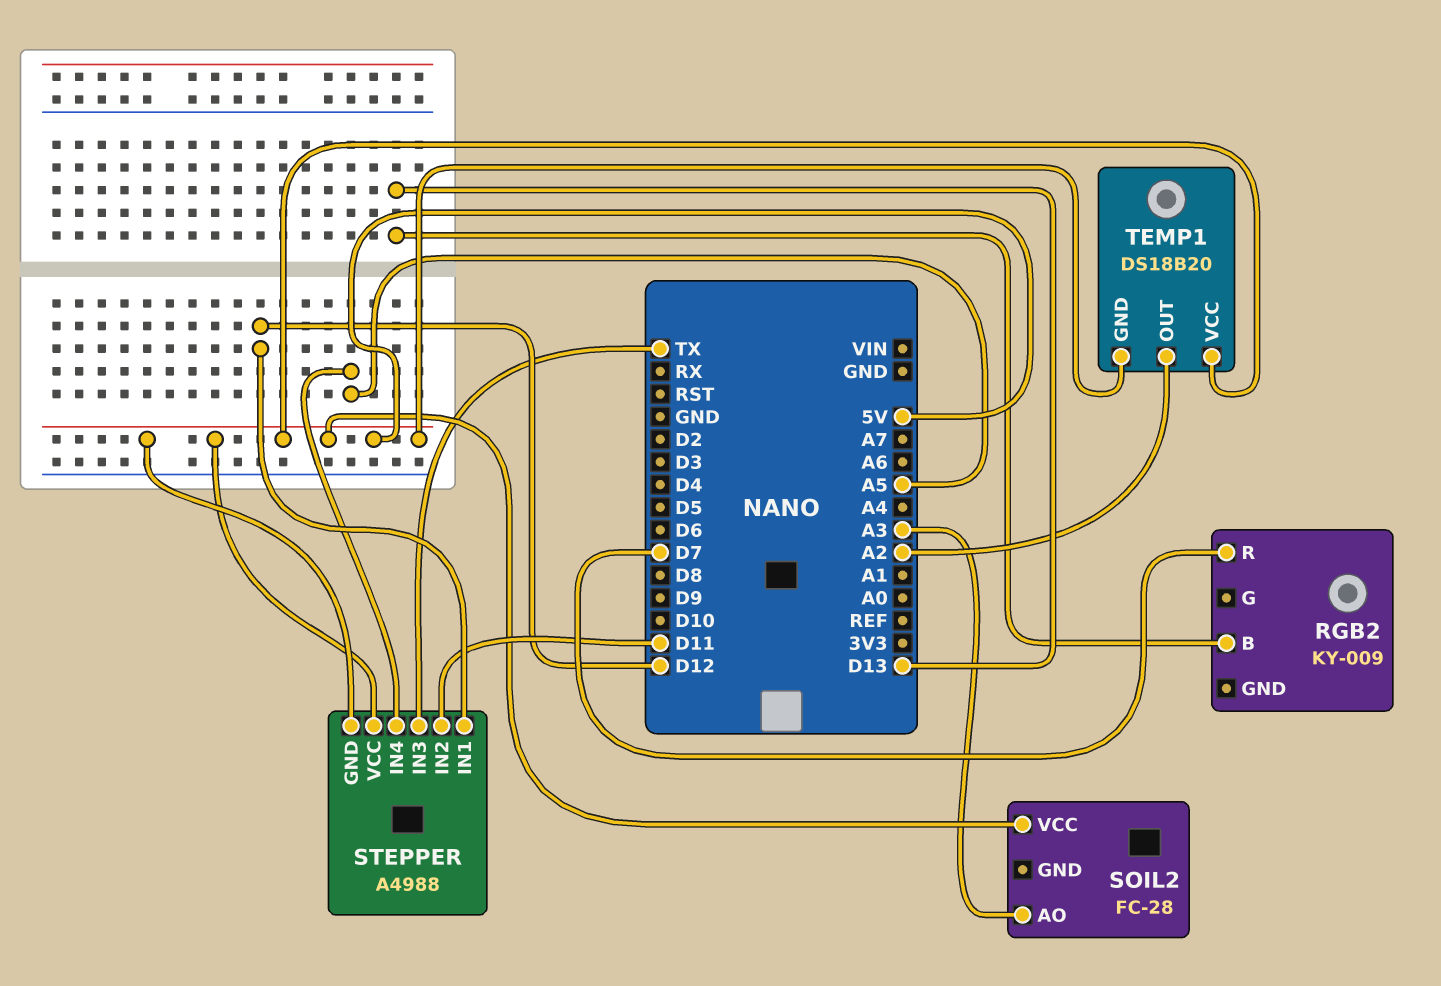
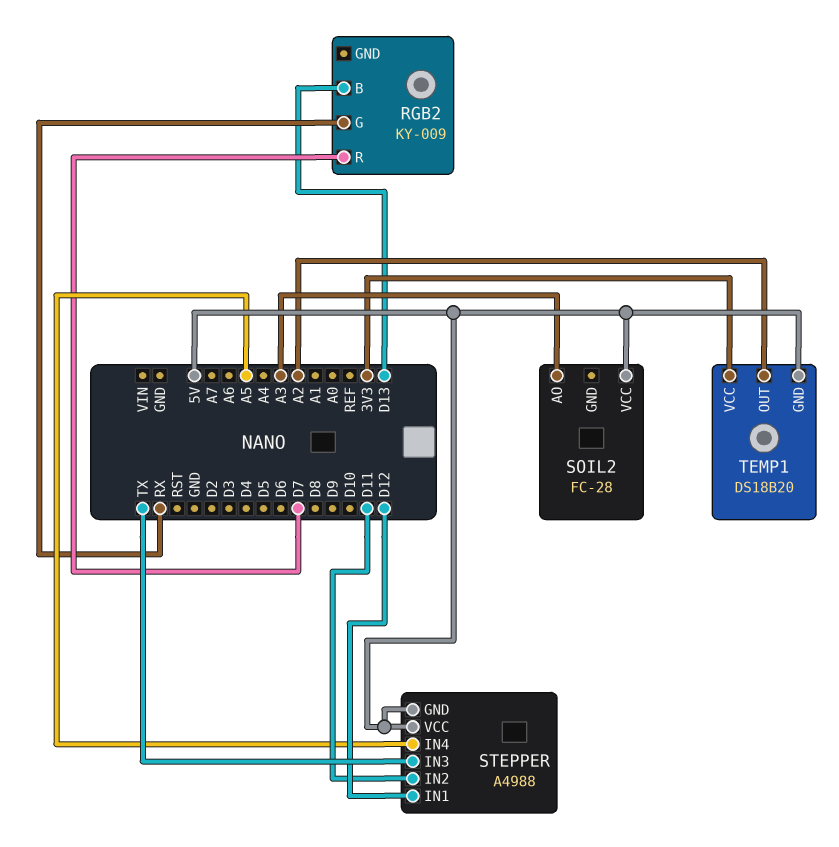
RGB2 pin G: none -> RX
TEMP1 pin VCC: 5V -> 3V3

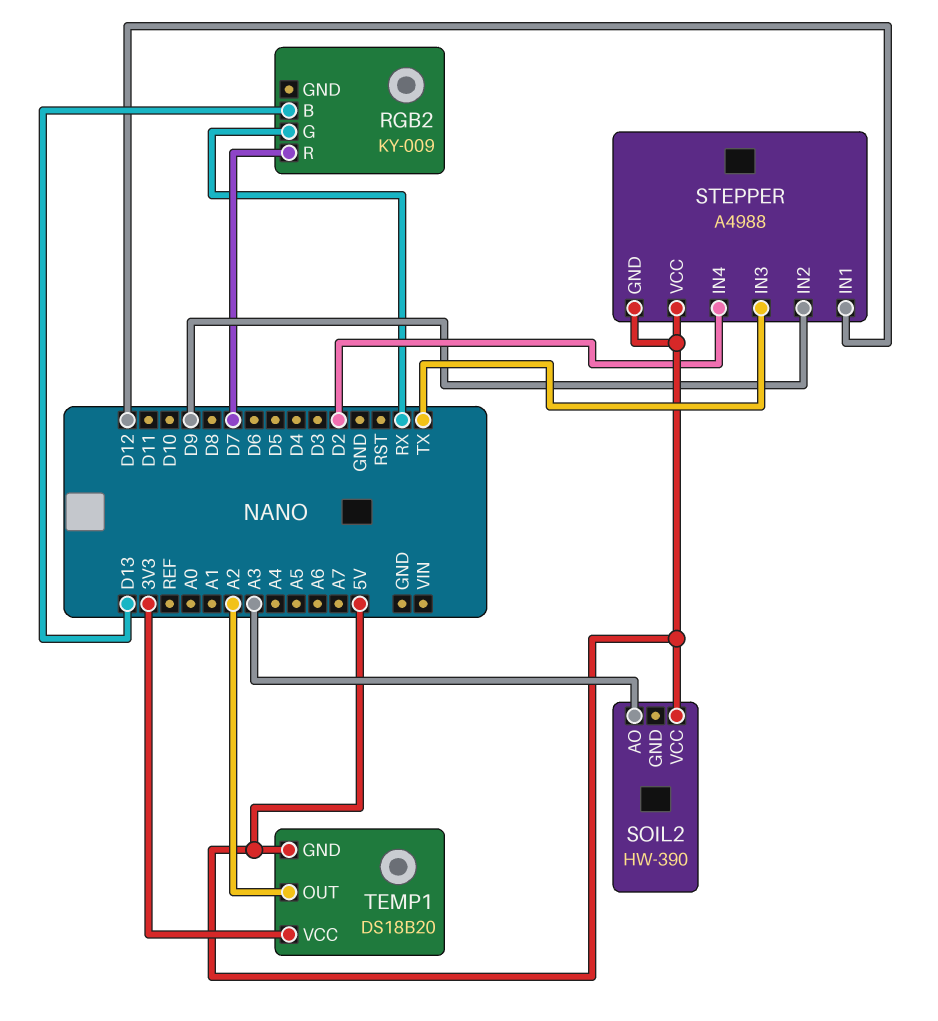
SOIL2: FC-28 -> HW-390
STEPPER pin IN2: D11 -> D9
STEPPER pin IN4: A5 -> D2

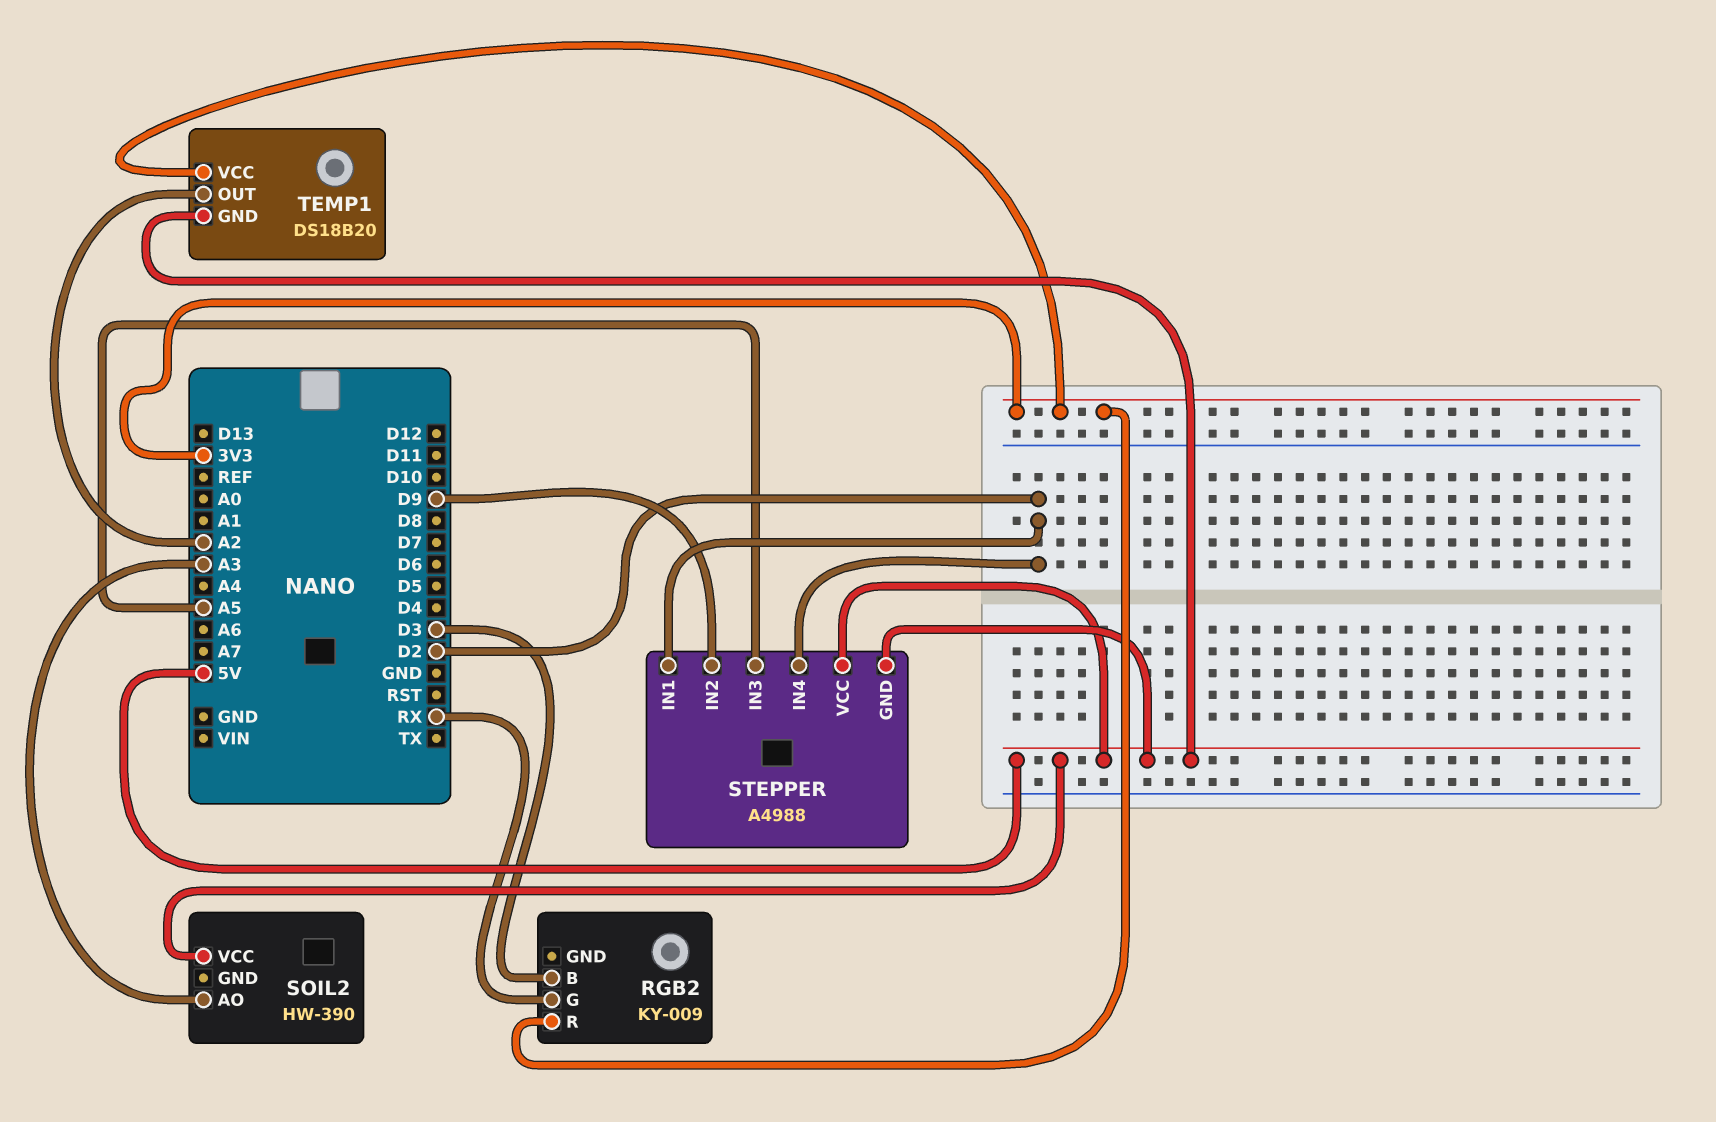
RGB2 pin B: D13 -> D3
RGB2 pin R: D7 -> 3V3
STEPPER pin IN1: D12 -> D2
STEPPER pin IN3: TX -> A5

